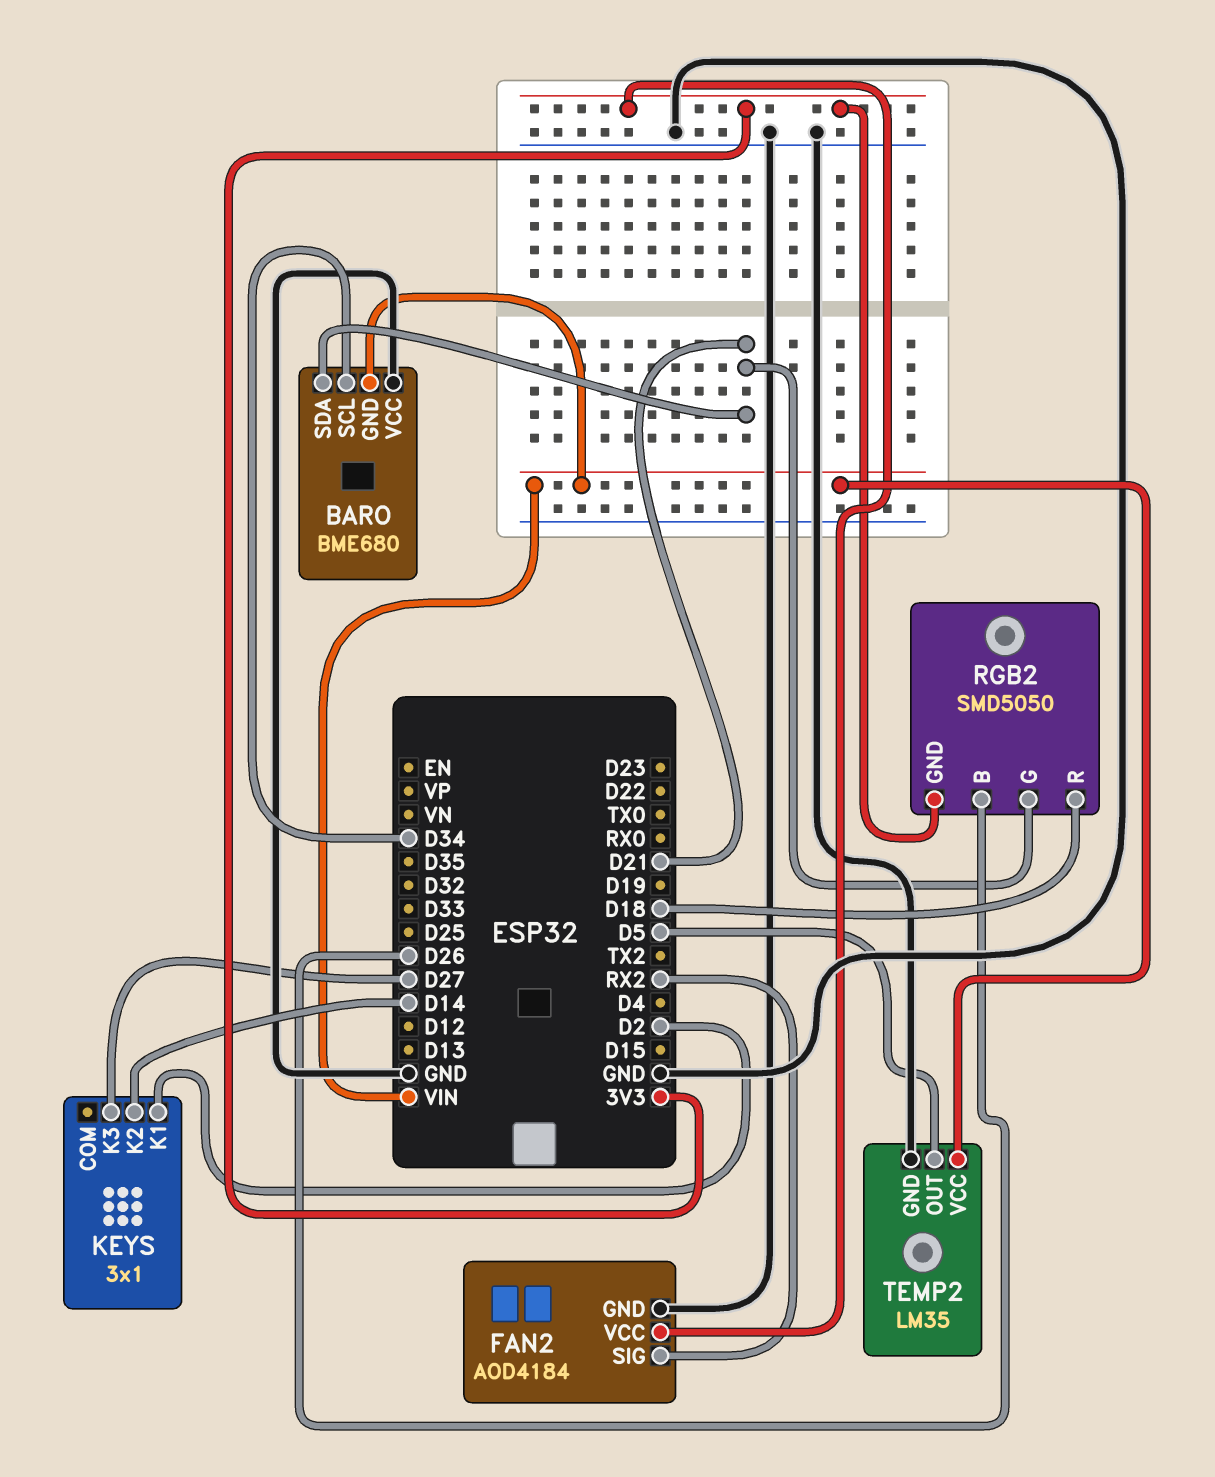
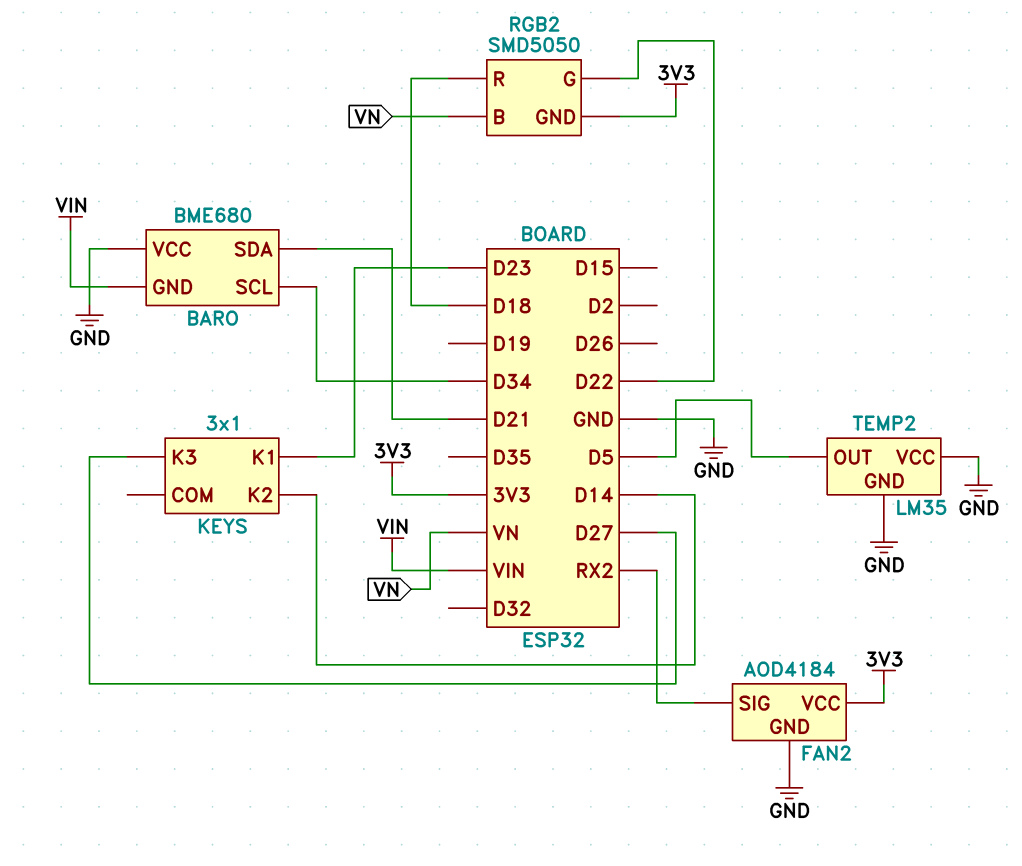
KEYS pin K1: D2 -> D23
RGB2 pin B: D26 -> VN
RGB2 pin G: D21 -> D22
TEMP2 pin VCC: VIN -> GND

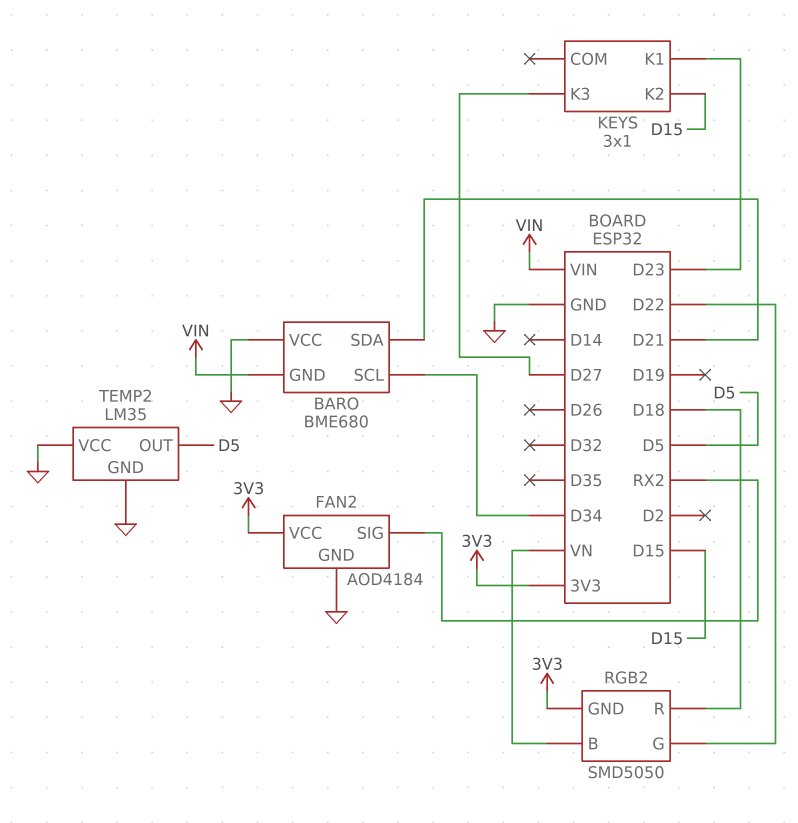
KEYS pin K2: D14 -> D15

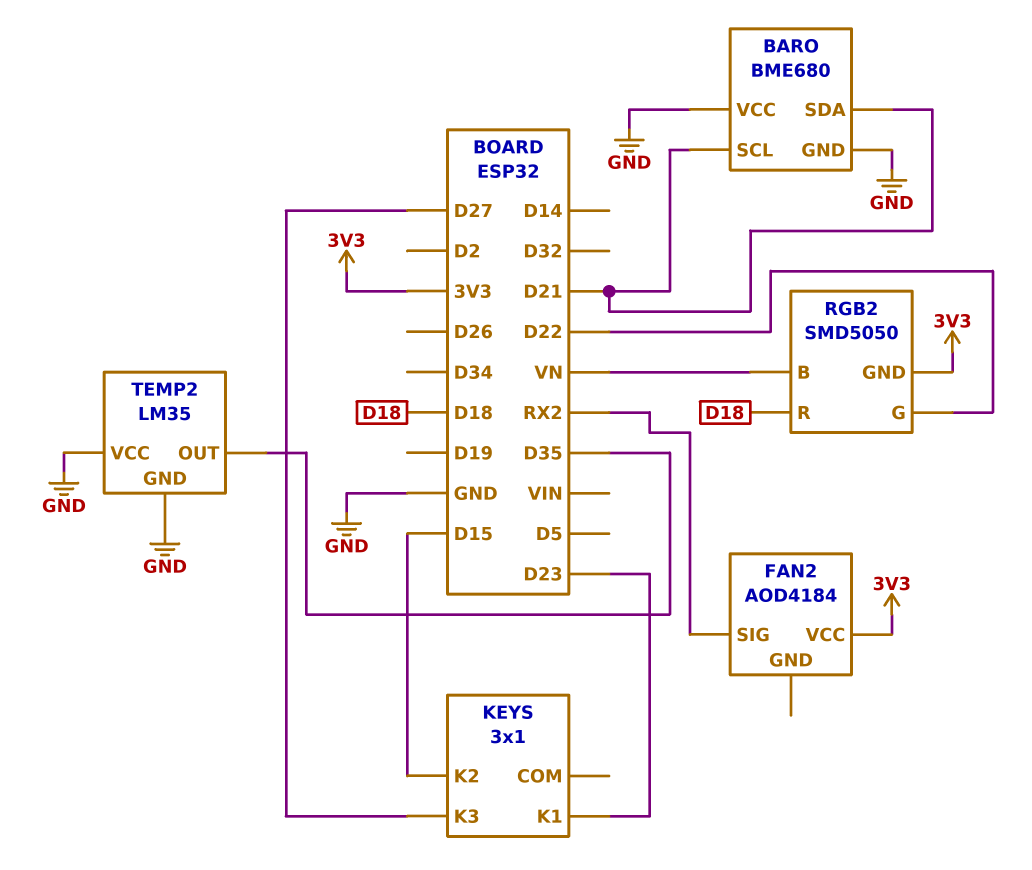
BARO pin GND: VIN -> GND
BARO pin SCL: D34 -> D21
FAN2 pin GND: GND -> none
TEMP2 pin OUT: D5 -> D35

